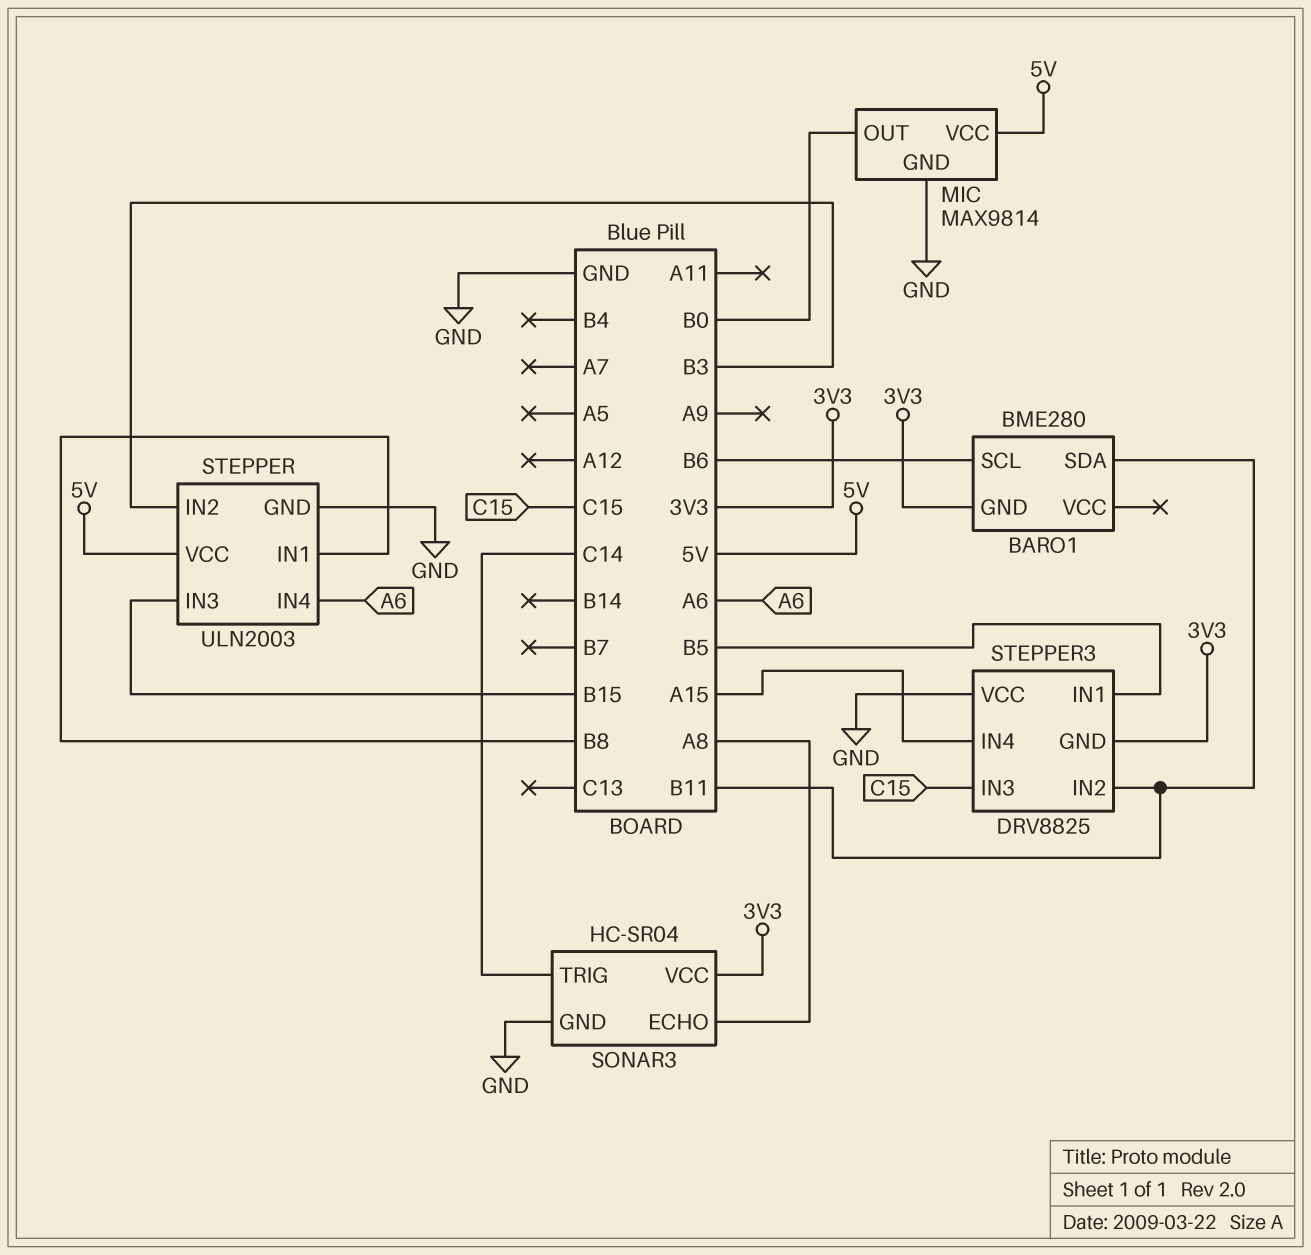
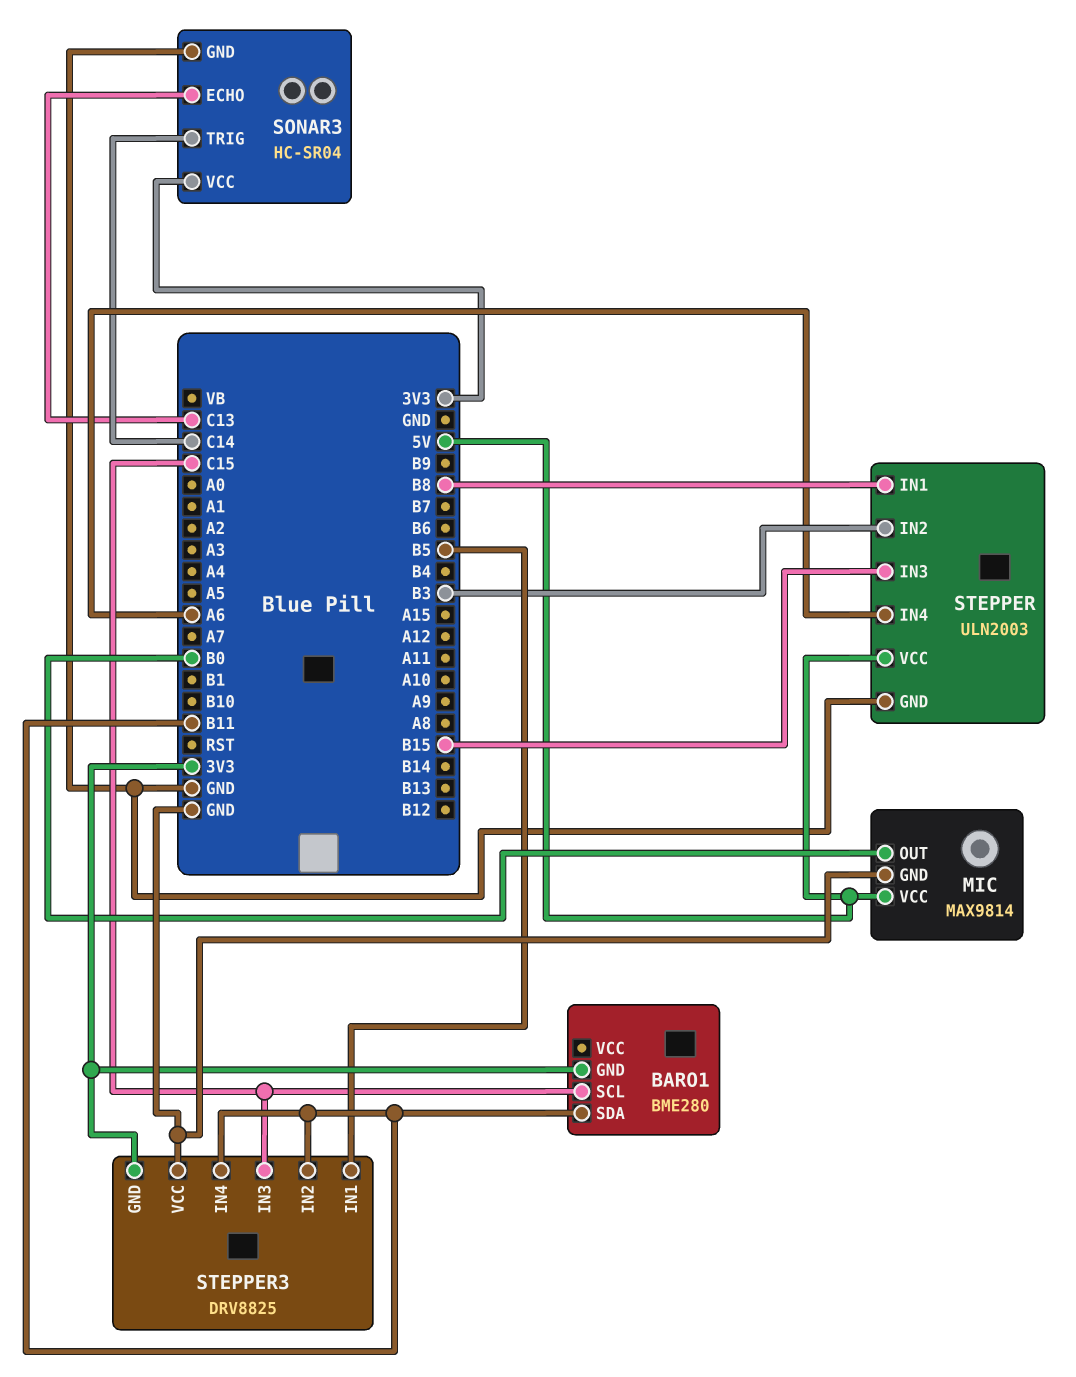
BARO1 pin SCL: B6 -> C15
SONAR3 pin ECHO: A8 -> C13
STEPPER3 pin IN4: A15 -> B11

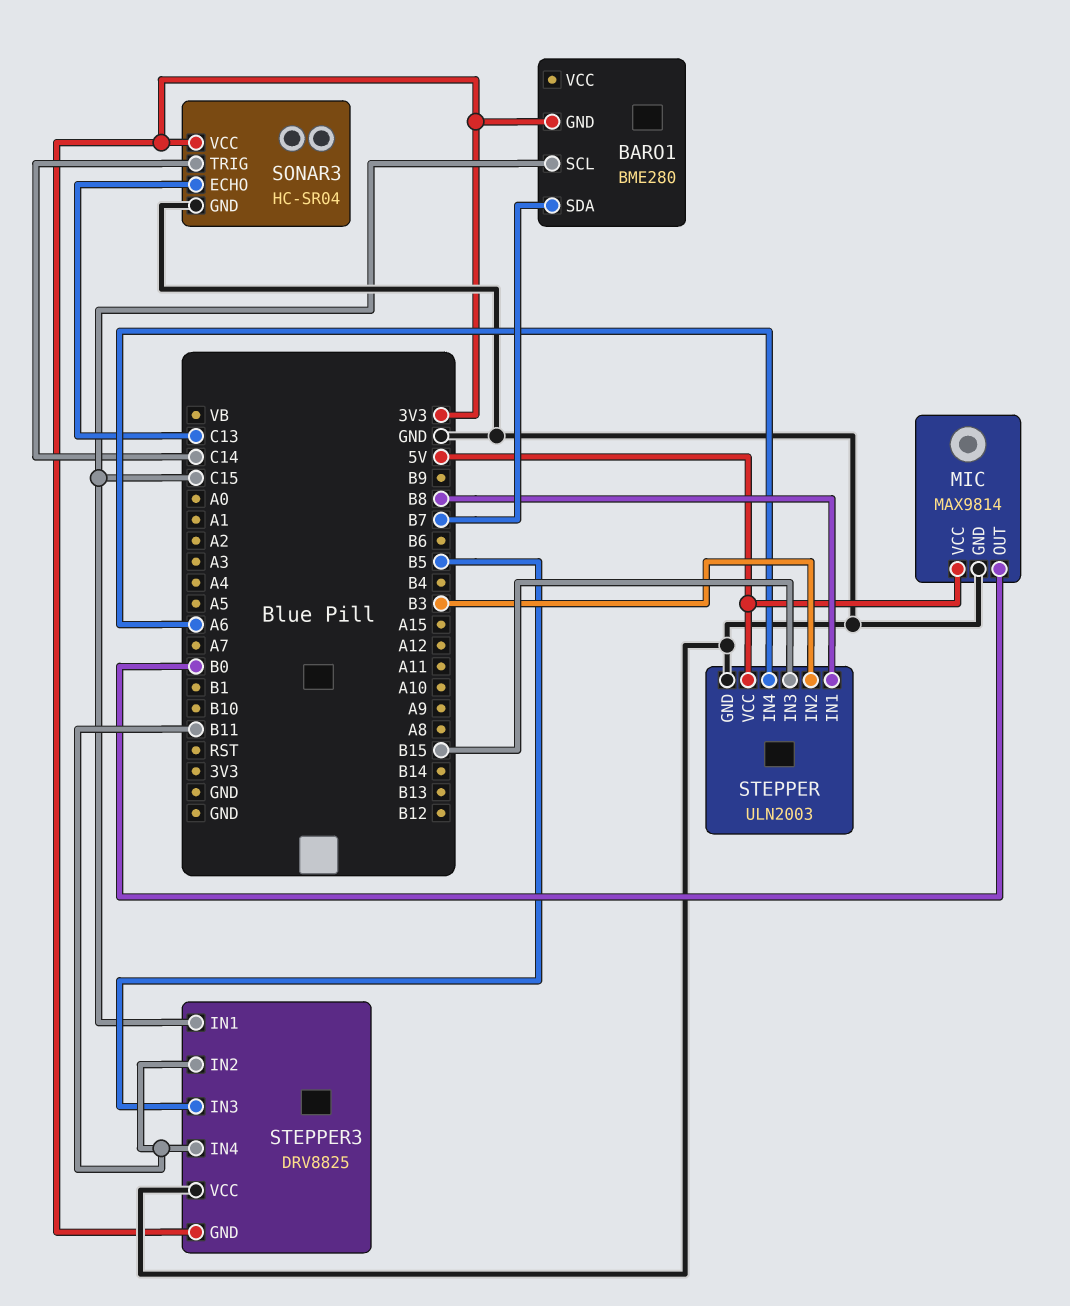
BARO1 pin SDA: B11 -> B7
STEPPER3 pin IN1: B5 -> C15
STEPPER3 pin IN3: C15 -> B5

